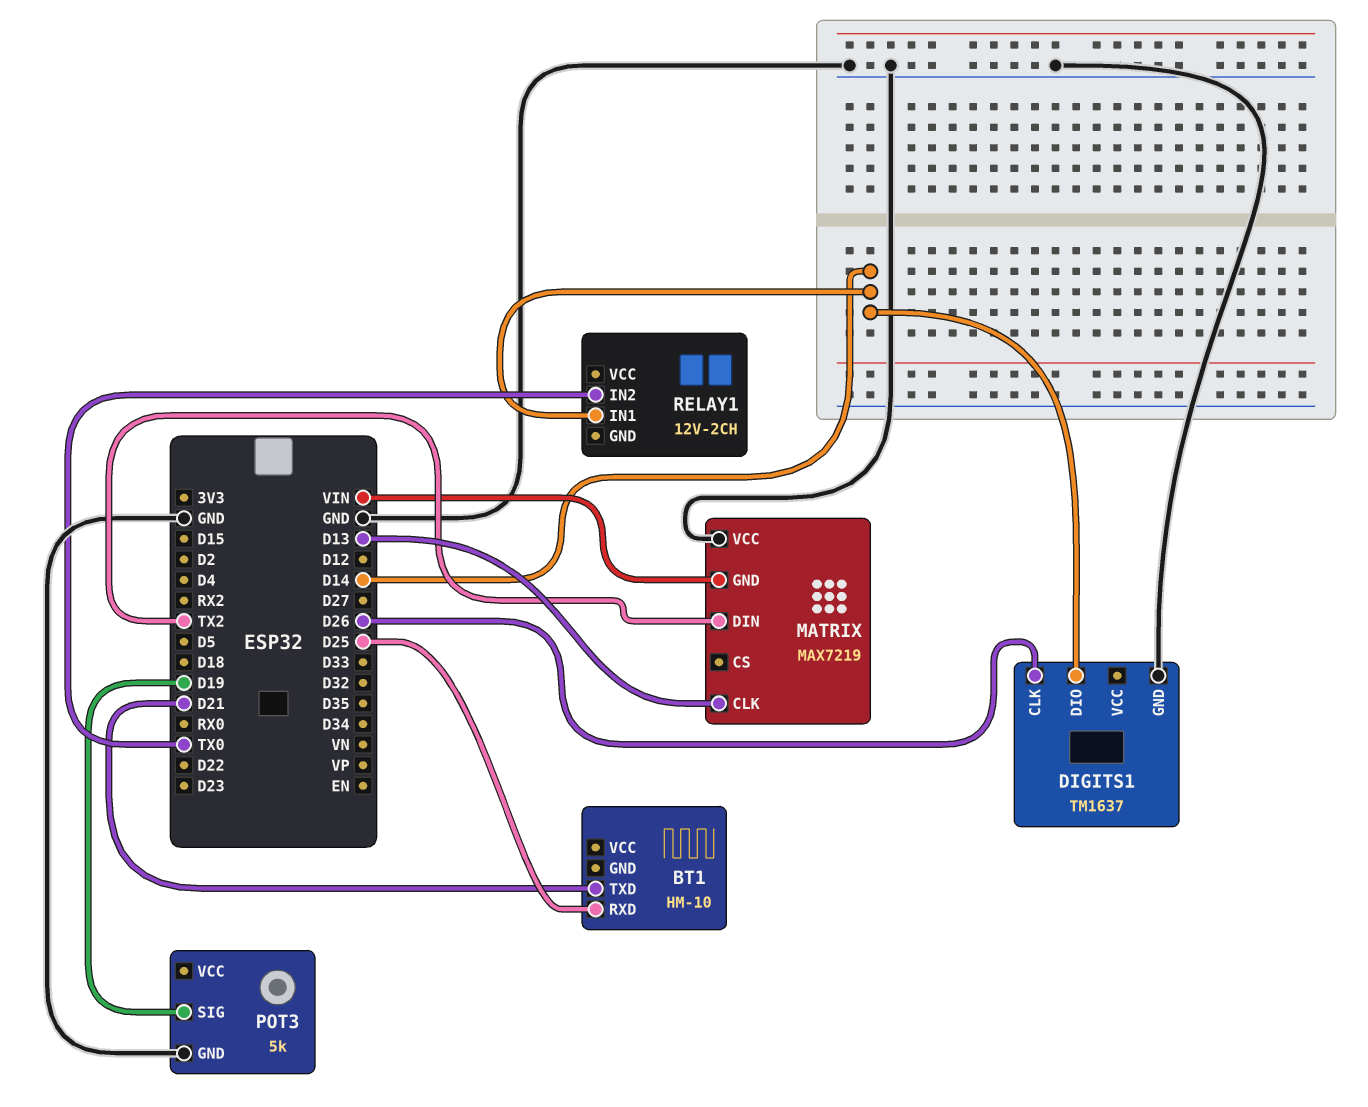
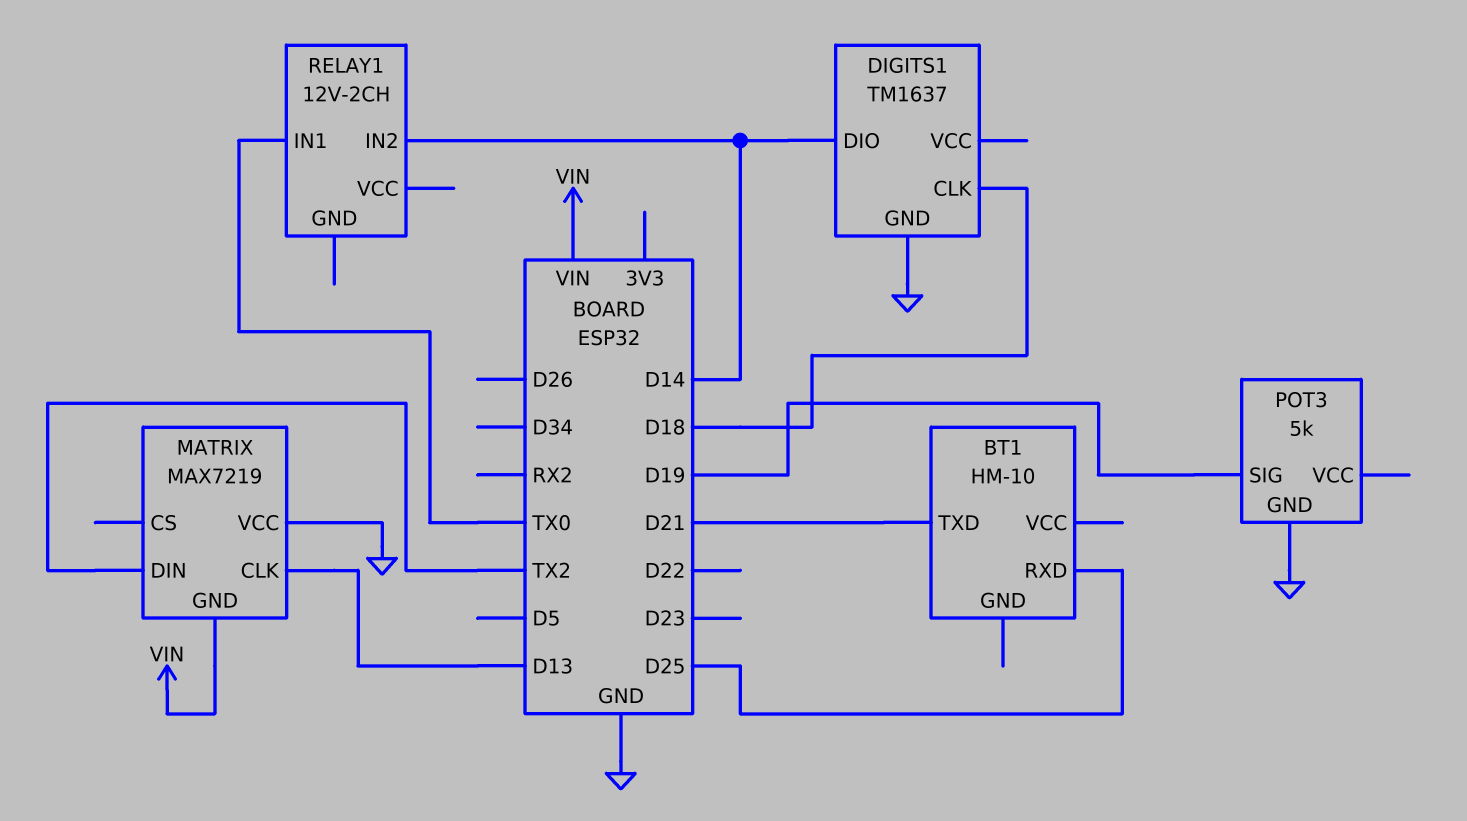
DIGITS1 pin CLK: D26 -> D18
RELAY1 pin IN1: D14 -> TX0
RELAY1 pin IN2: TX0 -> D14

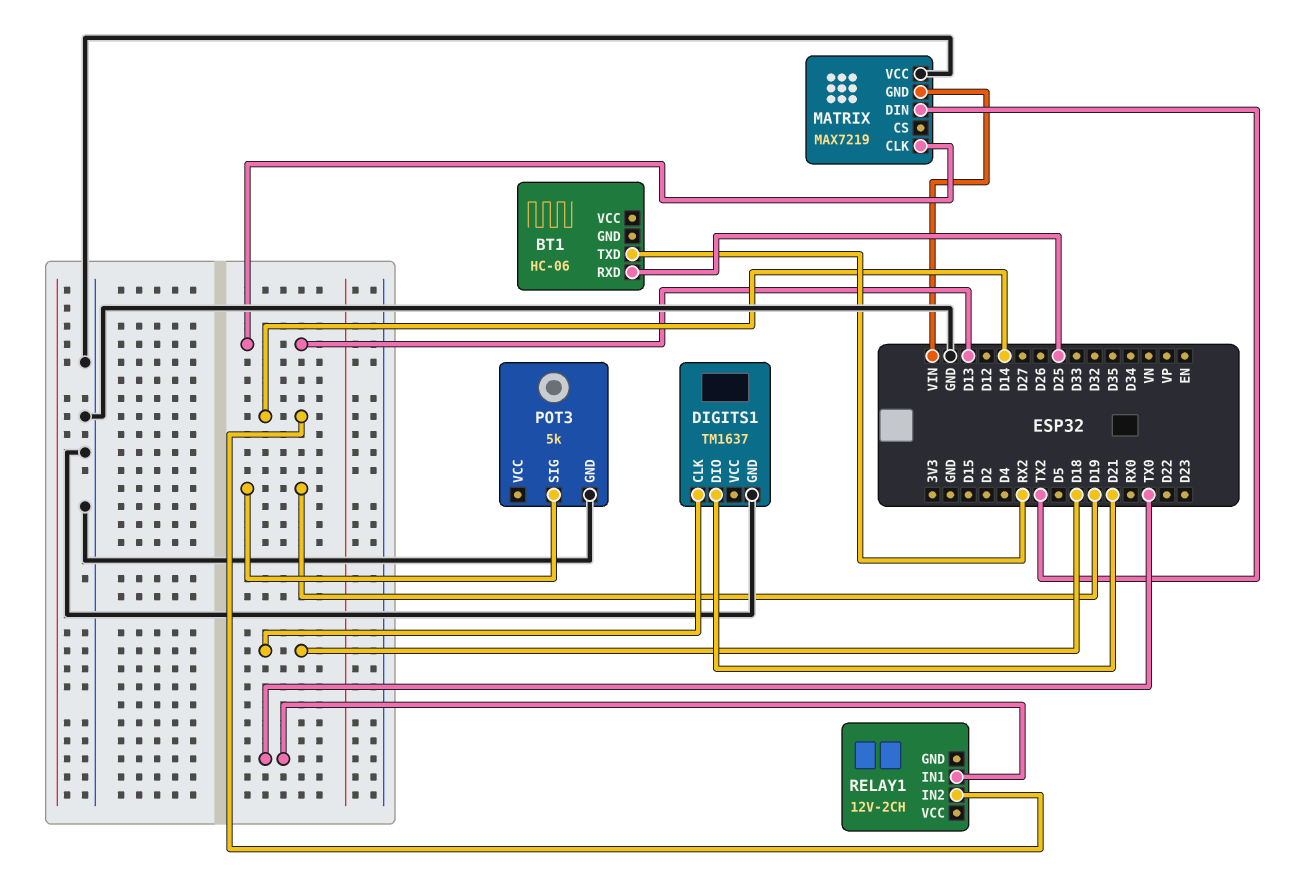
BT1: HM-10 -> HC-06
BT1 pin TXD: D21 -> RX2
DIGITS1 pin DIO: D14 -> D21

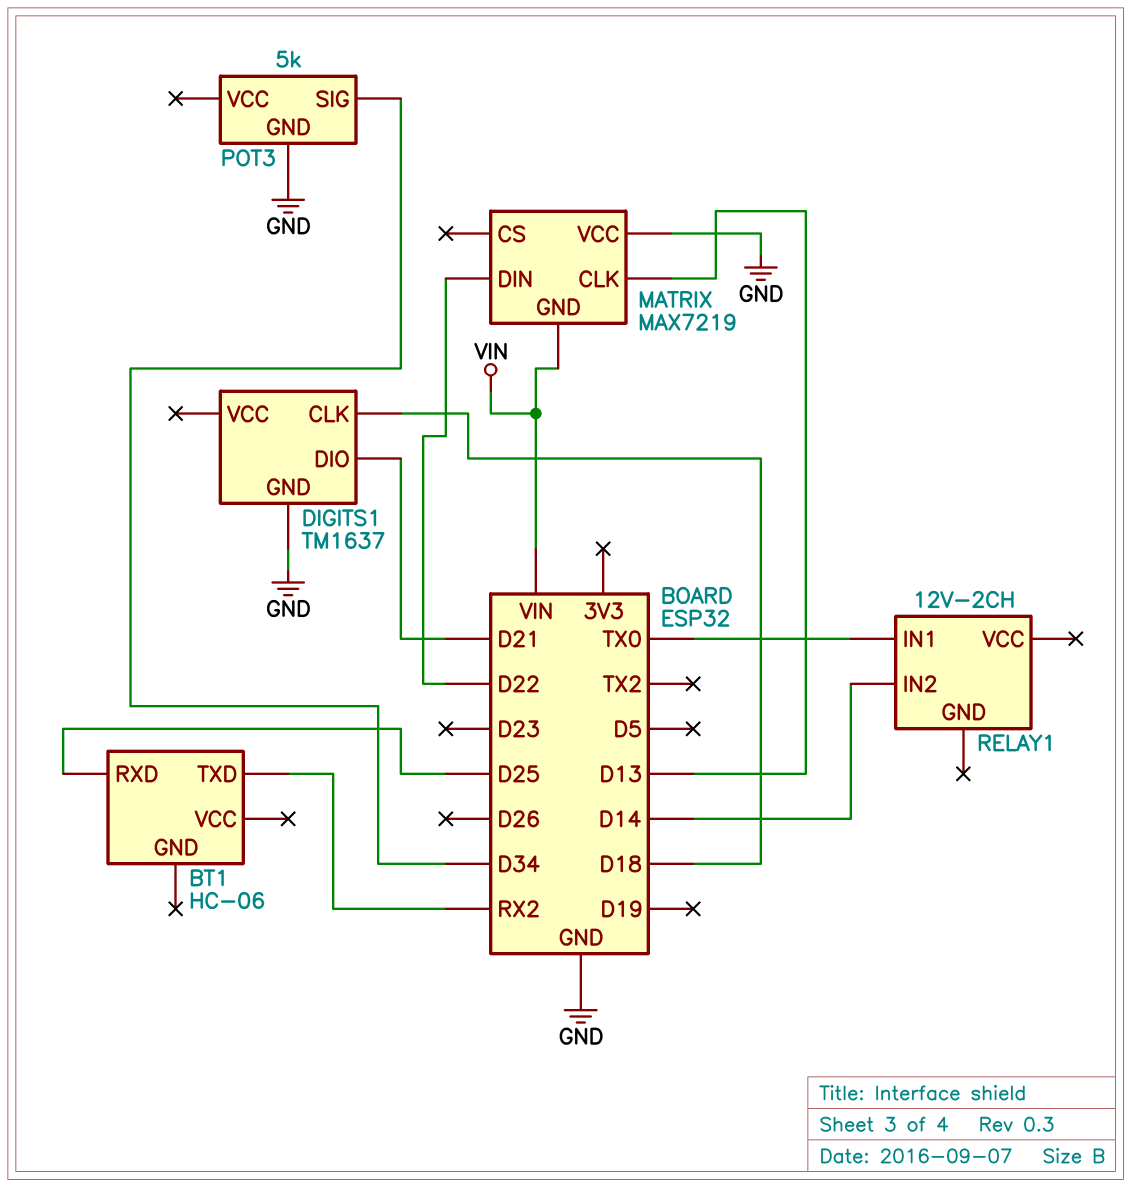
MATRIX pin DIN: TX2 -> D22
POT3 pin SIG: D19 -> D34

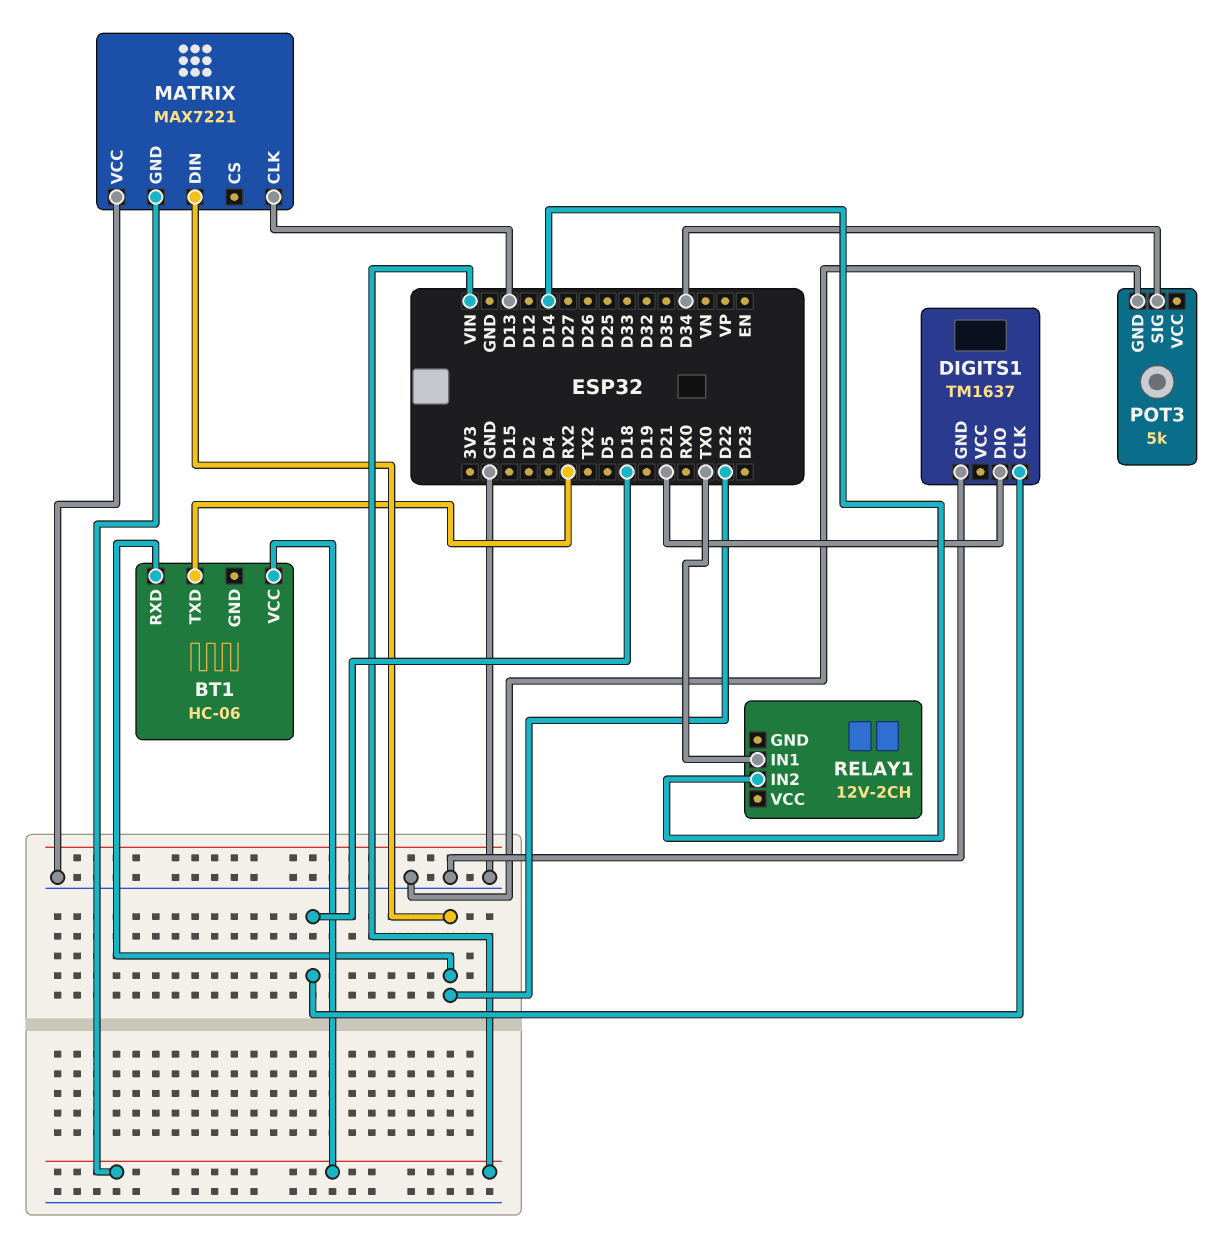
BT1 pin RXD: D25 -> D22
BT1 pin VCC: none -> VIN
MATRIX: MAX7219 -> MAX7221

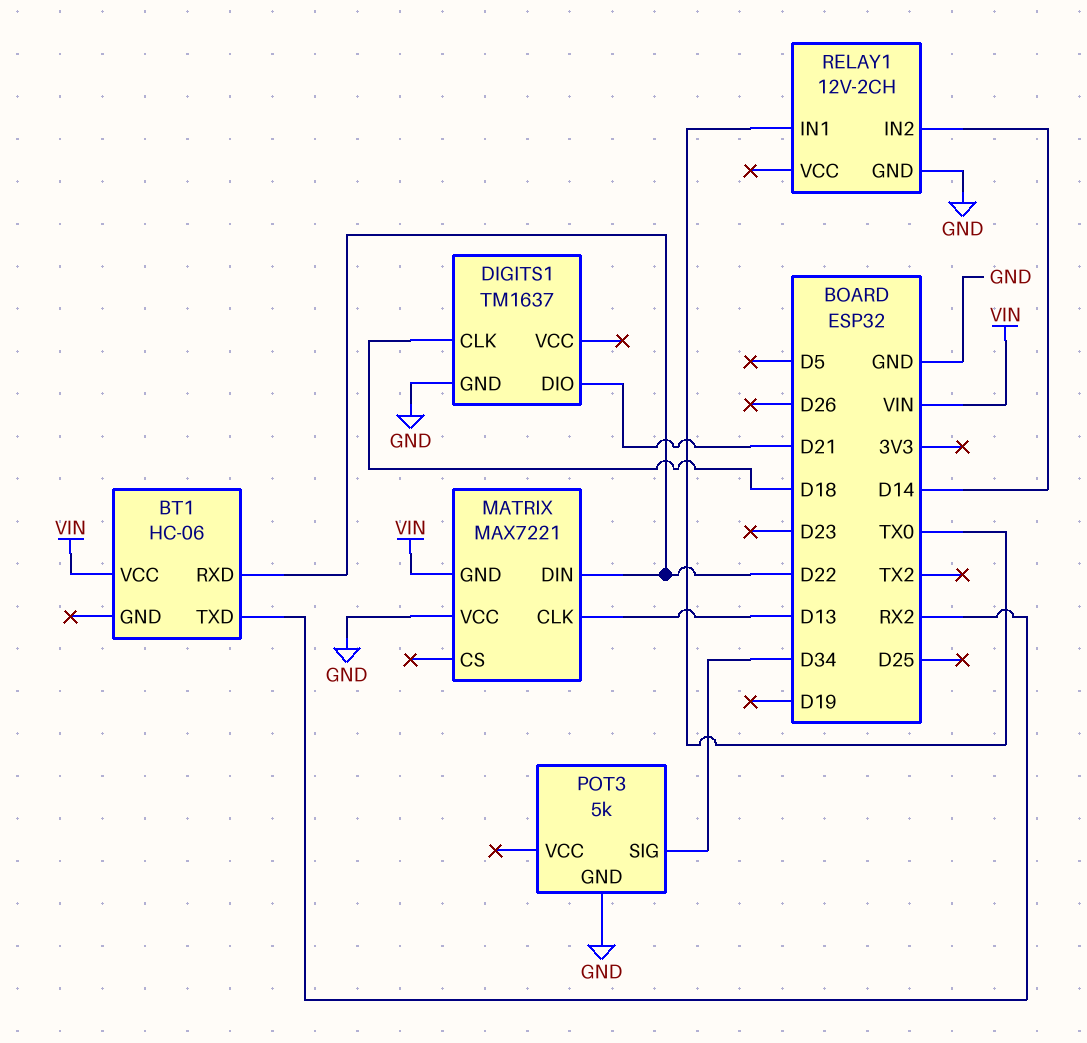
RELAY1 pin GND: none -> GND

